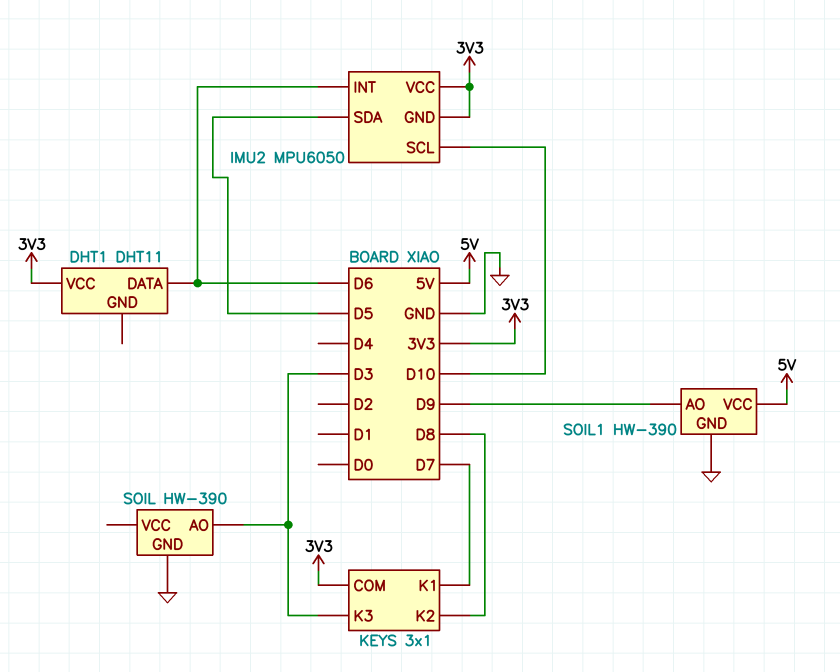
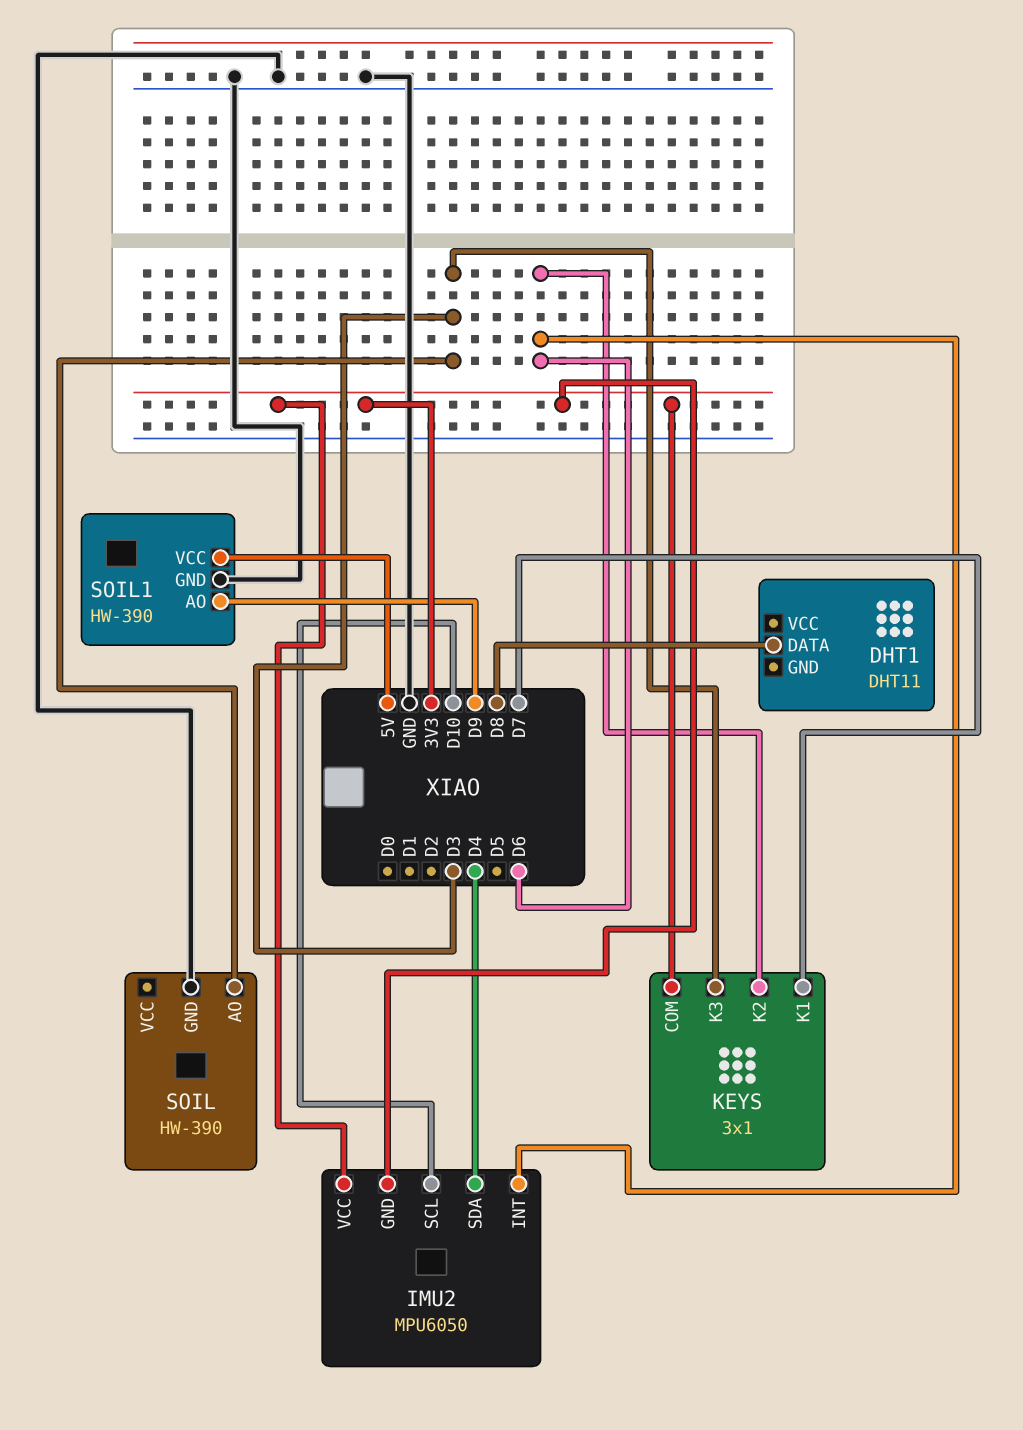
DHT1 pin DATA: D6 -> D8
DHT1 pin VCC: 3V3 -> none
IMU2 pin SDA: D5 -> D4
KEYS pin K2: D8 -> D6

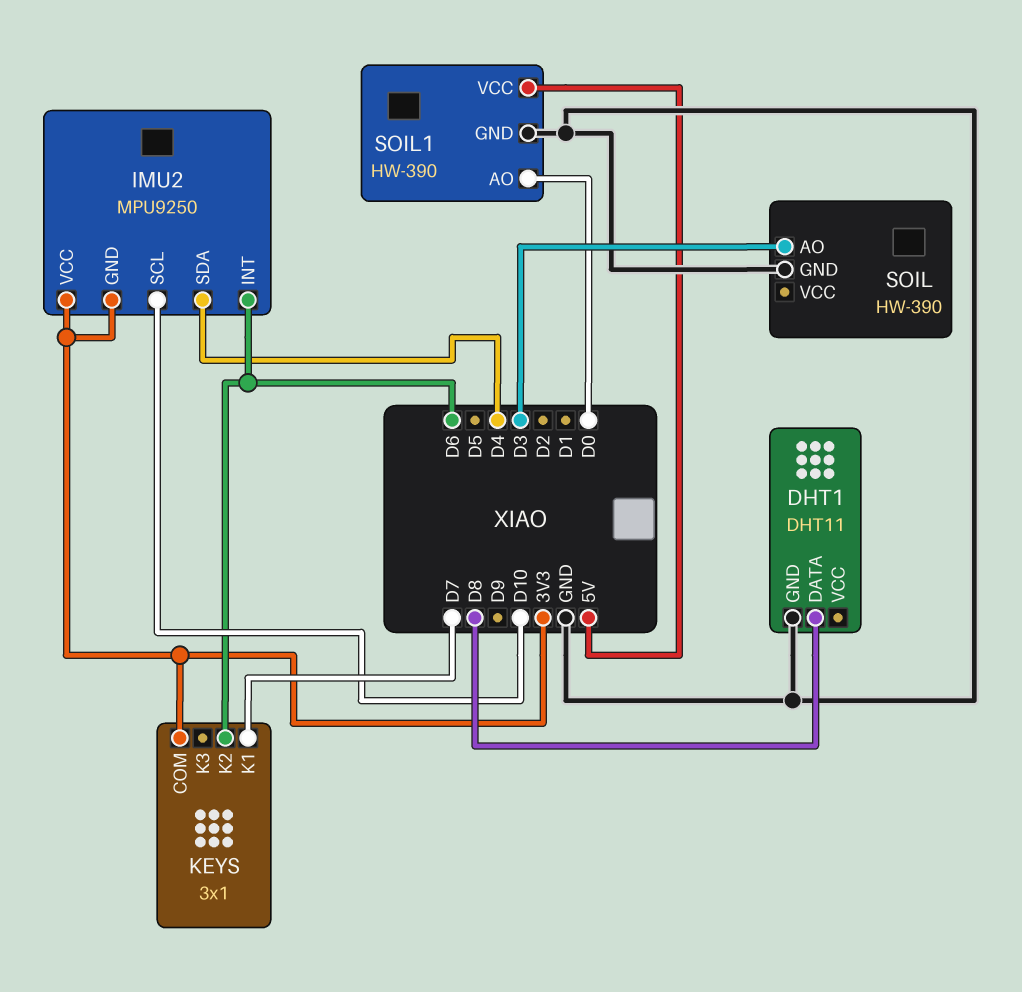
DHT1 pin GND: none -> GND
IMU2: MPU6050 -> MPU9250
KEYS pin K3: D3 -> none
SOIL1 pin AO: D9 -> D0

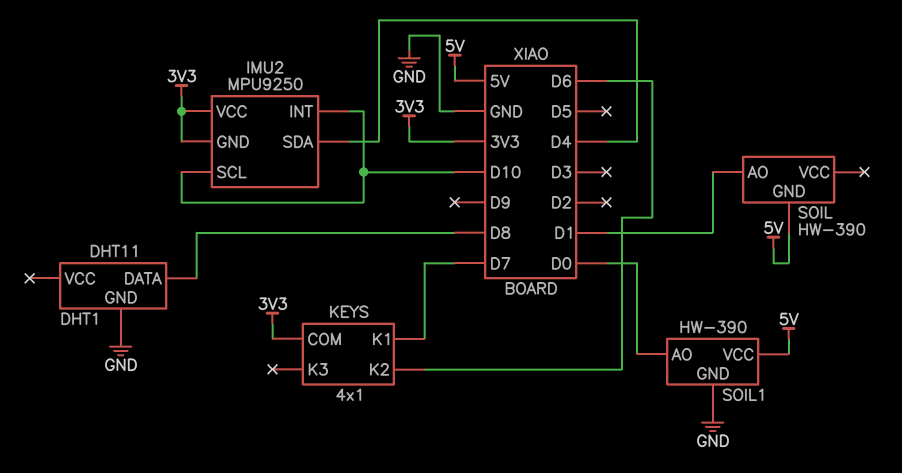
IMU2 pin INT: D6 -> D10
KEYS: 3x1 -> 4x1
SOIL pin AO: D3 -> D1
SOIL pin GND: GND -> 5V

